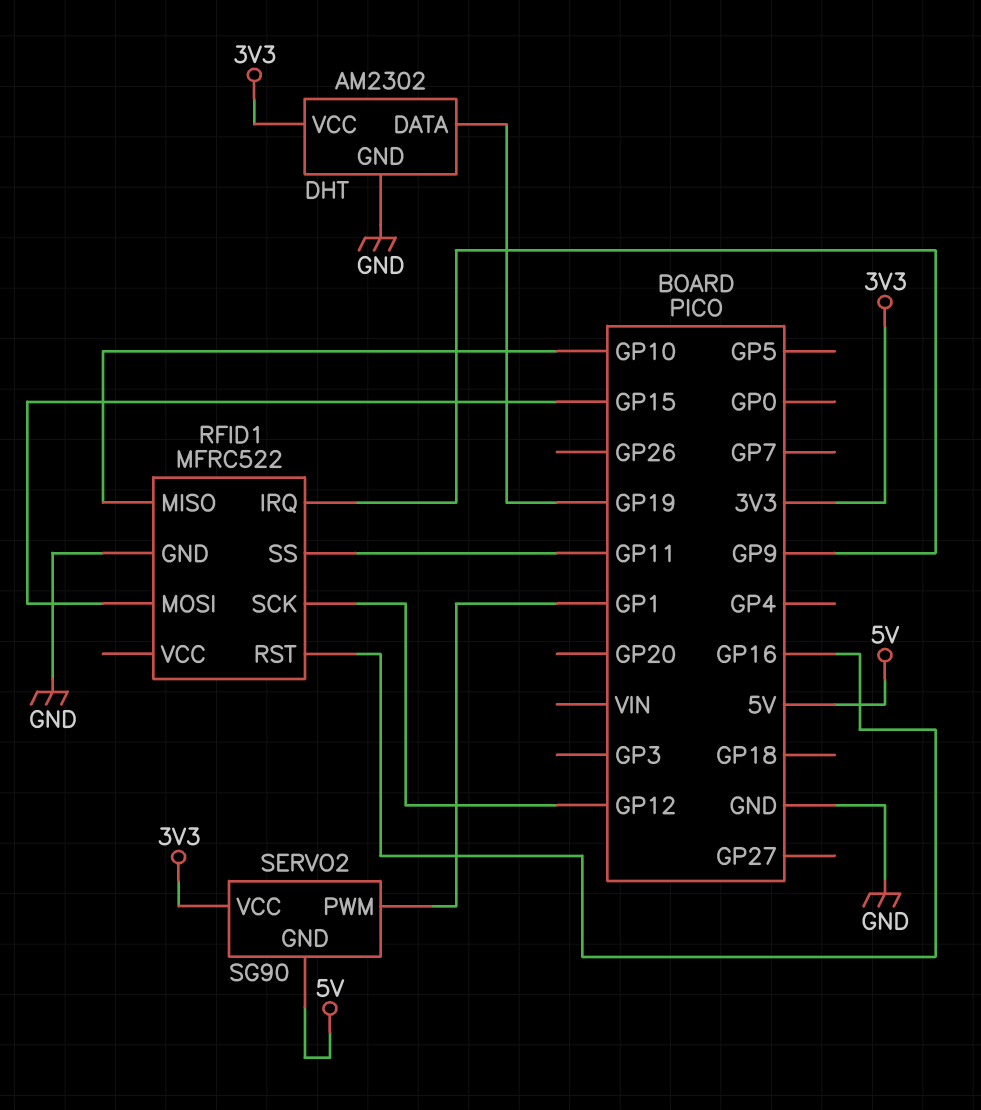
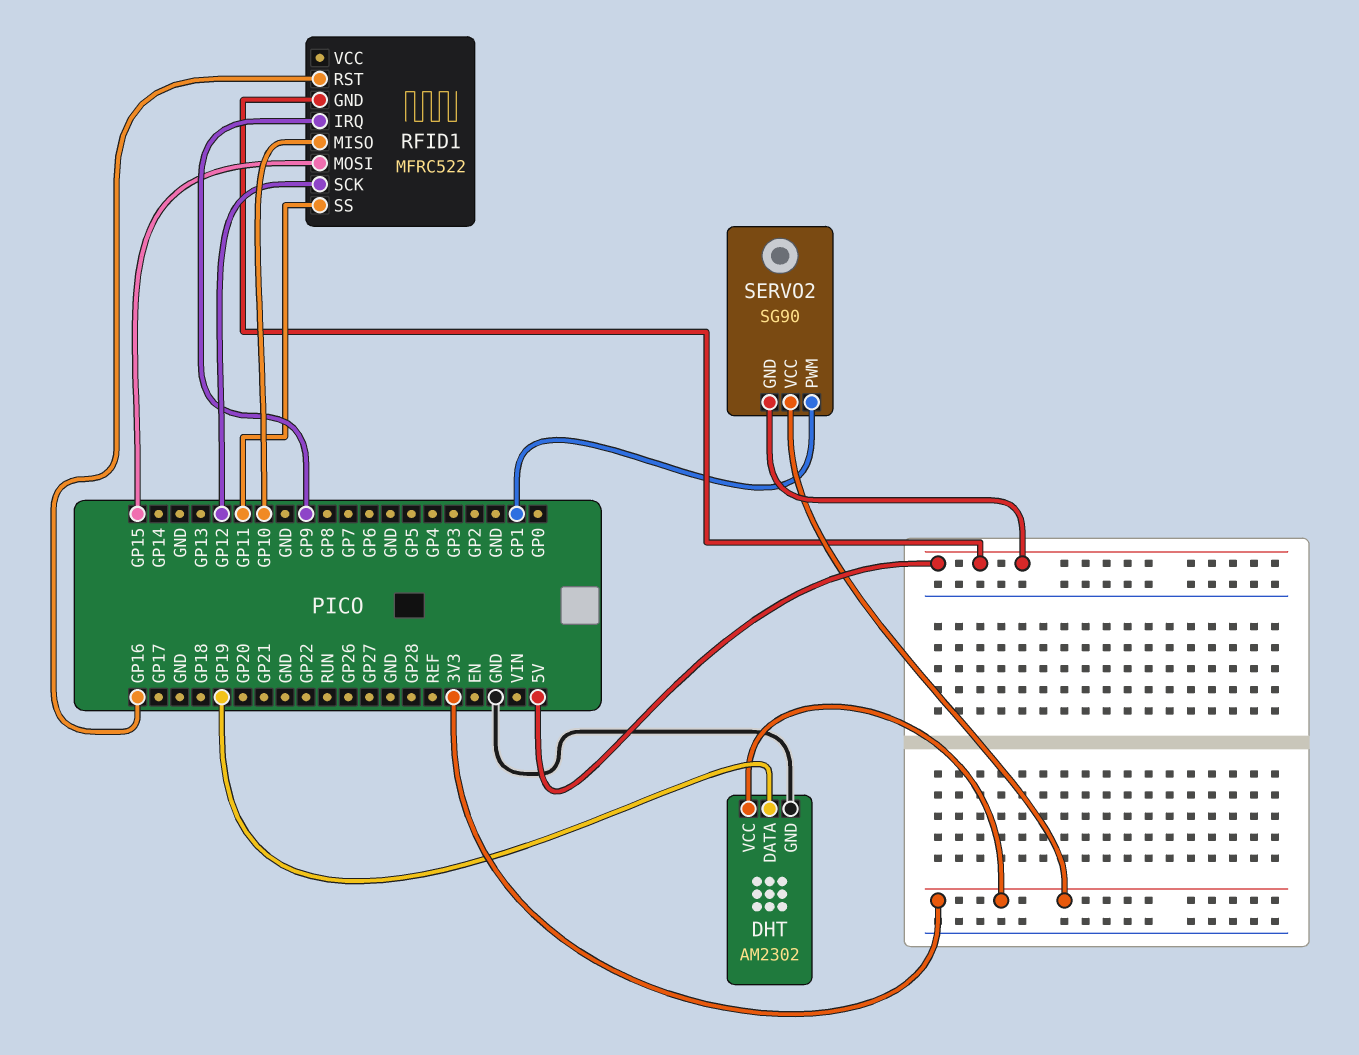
RFID1 pin GND: GND -> 5V

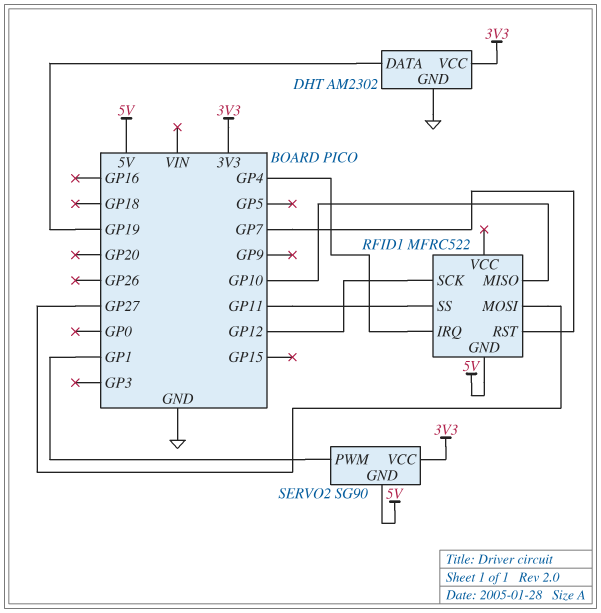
RFID1 pin IRQ: GP9 -> GP4
RFID1 pin MOSI: GP15 -> GP27
RFID1 pin RST: GP16 -> GP7

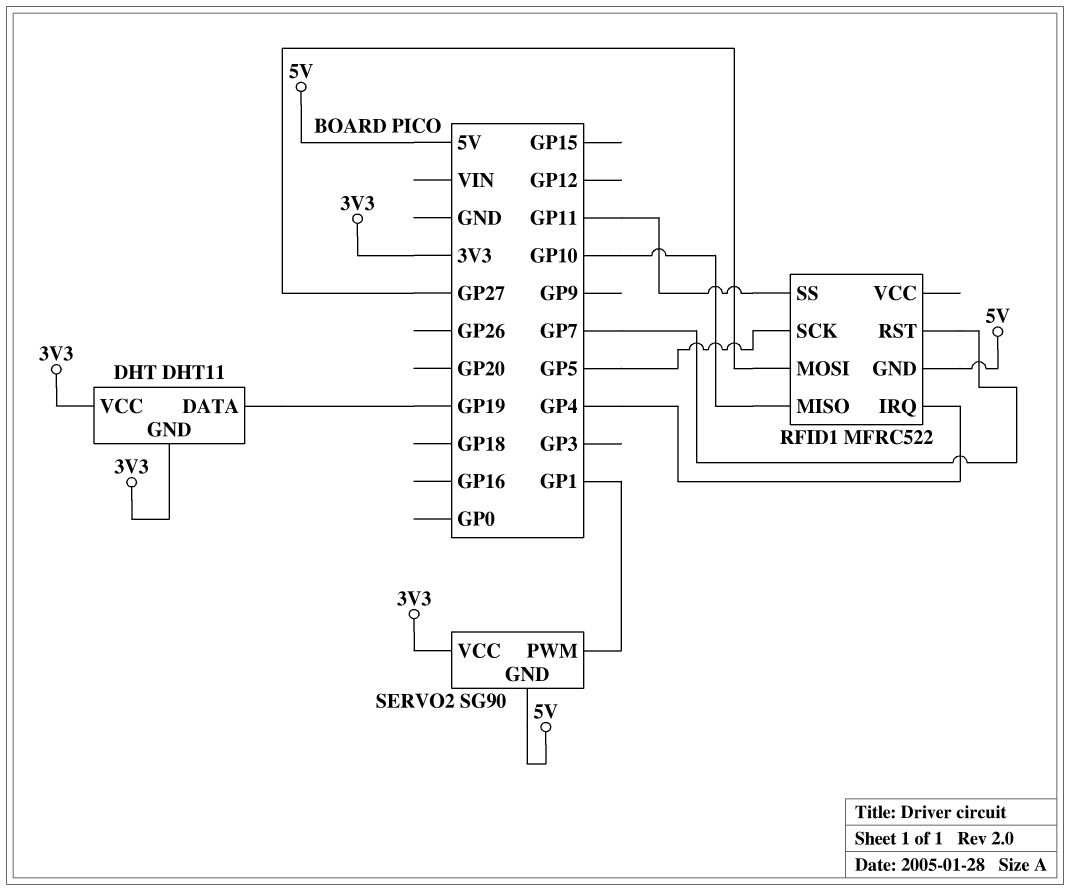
DHT: AM2302 -> DHT11
DHT pin GND: GND -> 3V3
RFID1 pin SCK: GP12 -> GP5

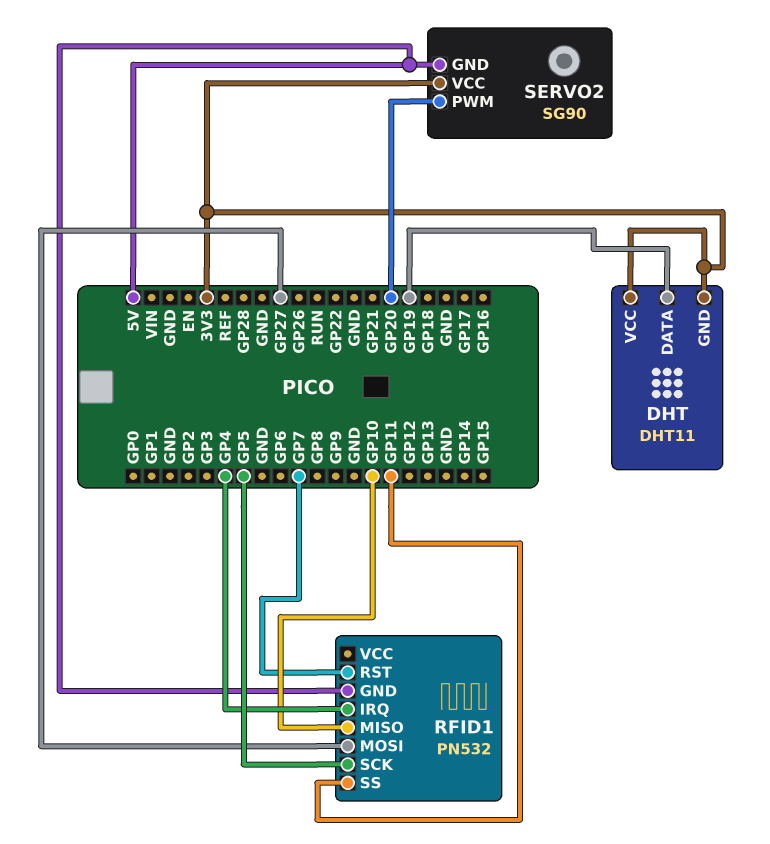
RFID1: MFRC522 -> PN532
SERVO2 pin PWM: GP1 -> GP20

